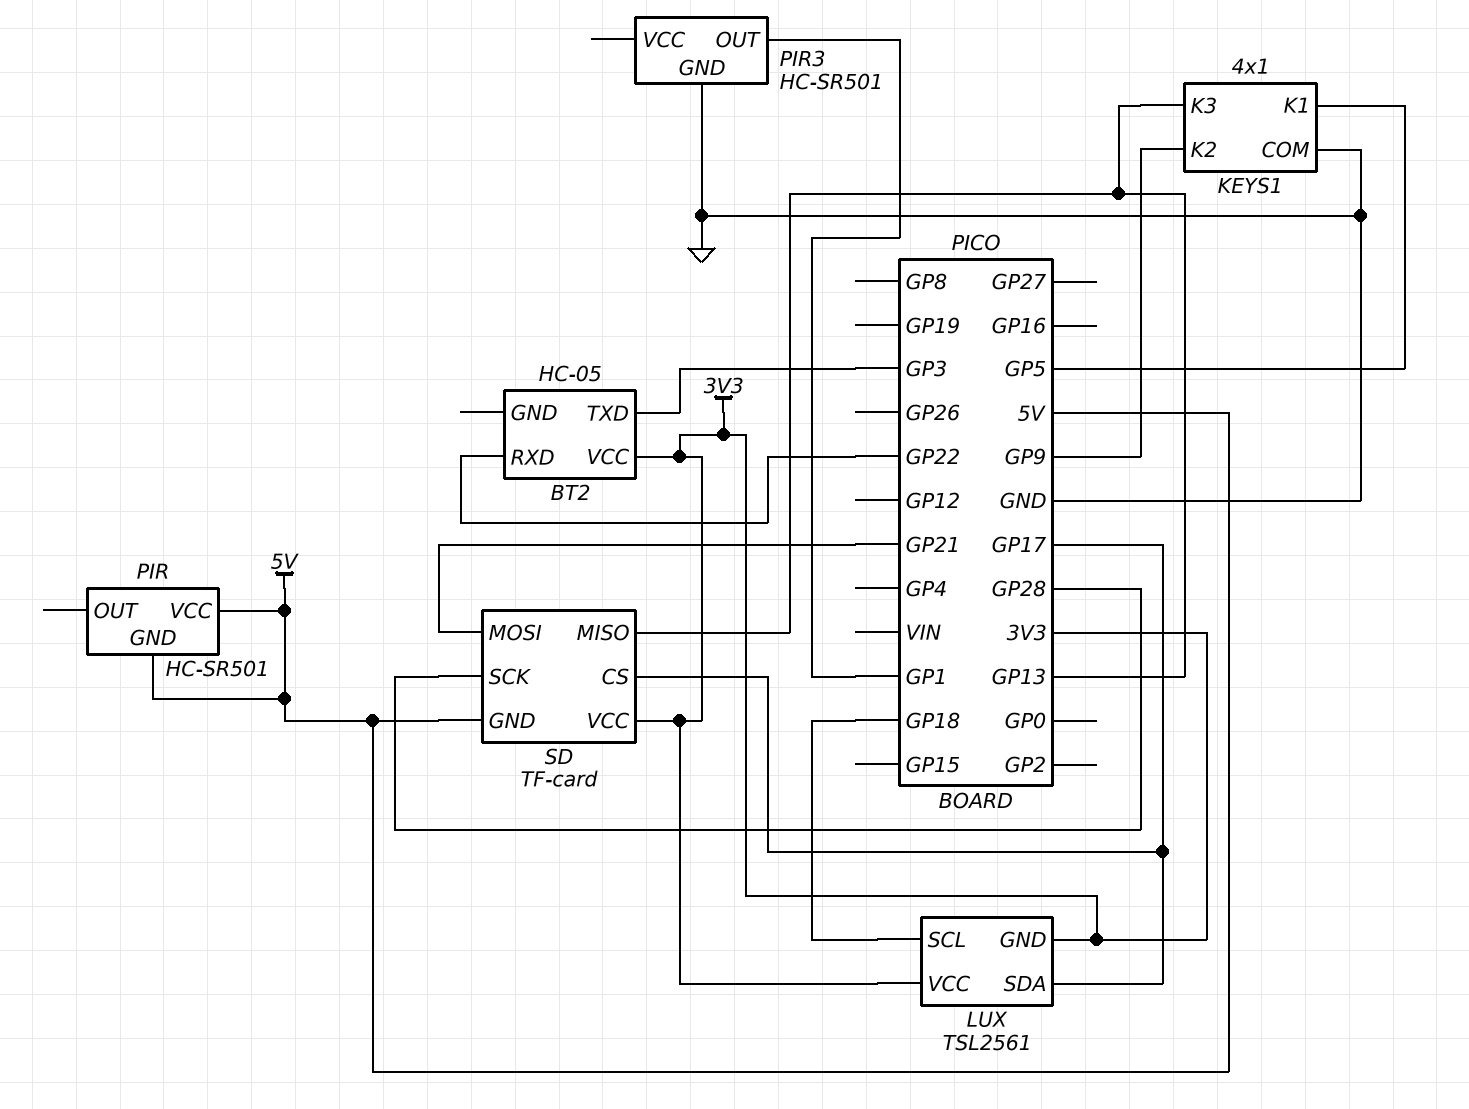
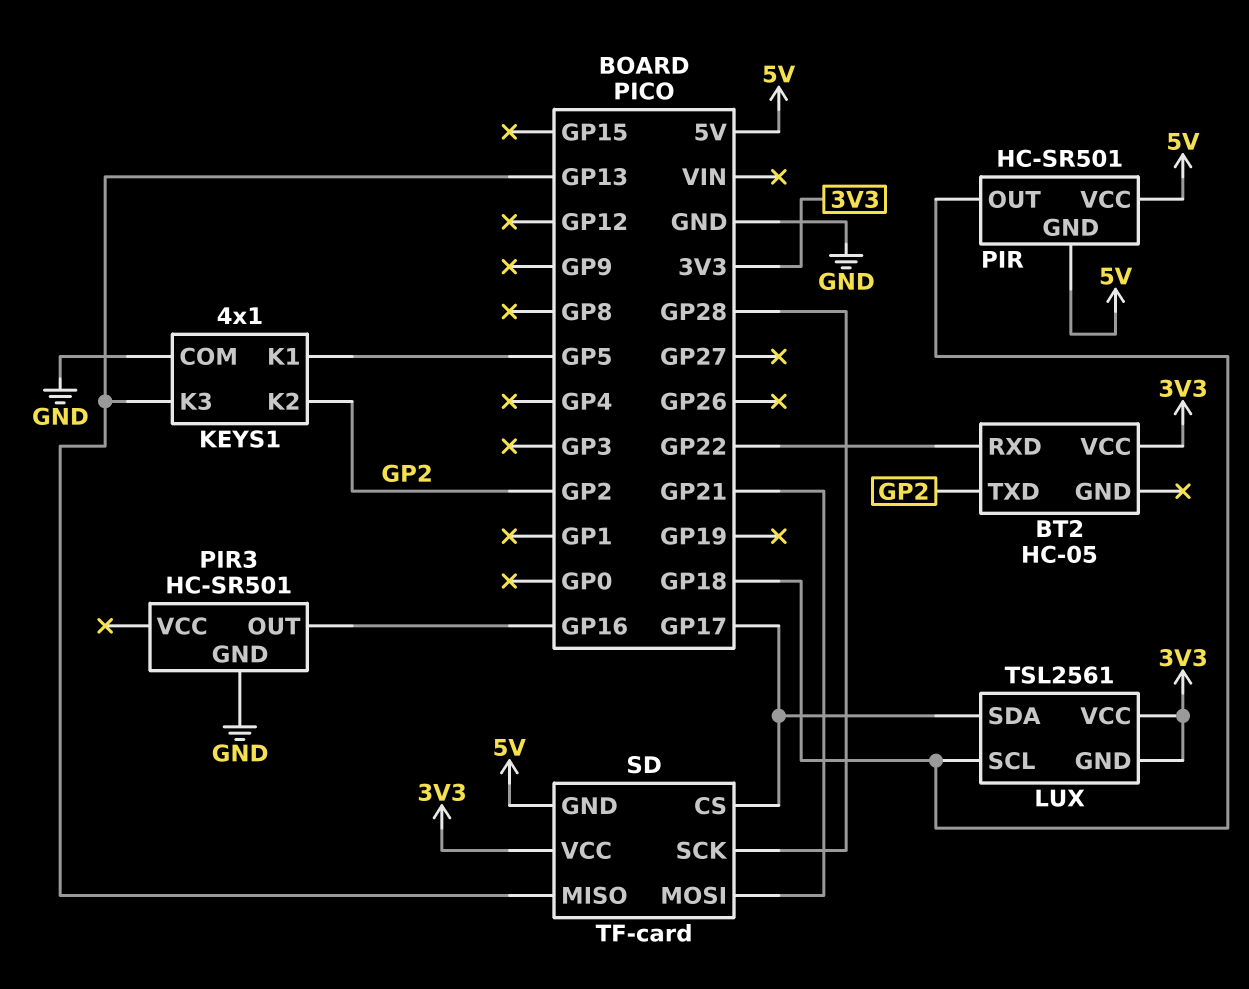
BT2 pin TXD: GP3 -> GP2
KEYS1 pin K2: GP9 -> GP2
PIR pin OUT: none -> GP18
PIR3 pin OUT: GP1 -> GP16

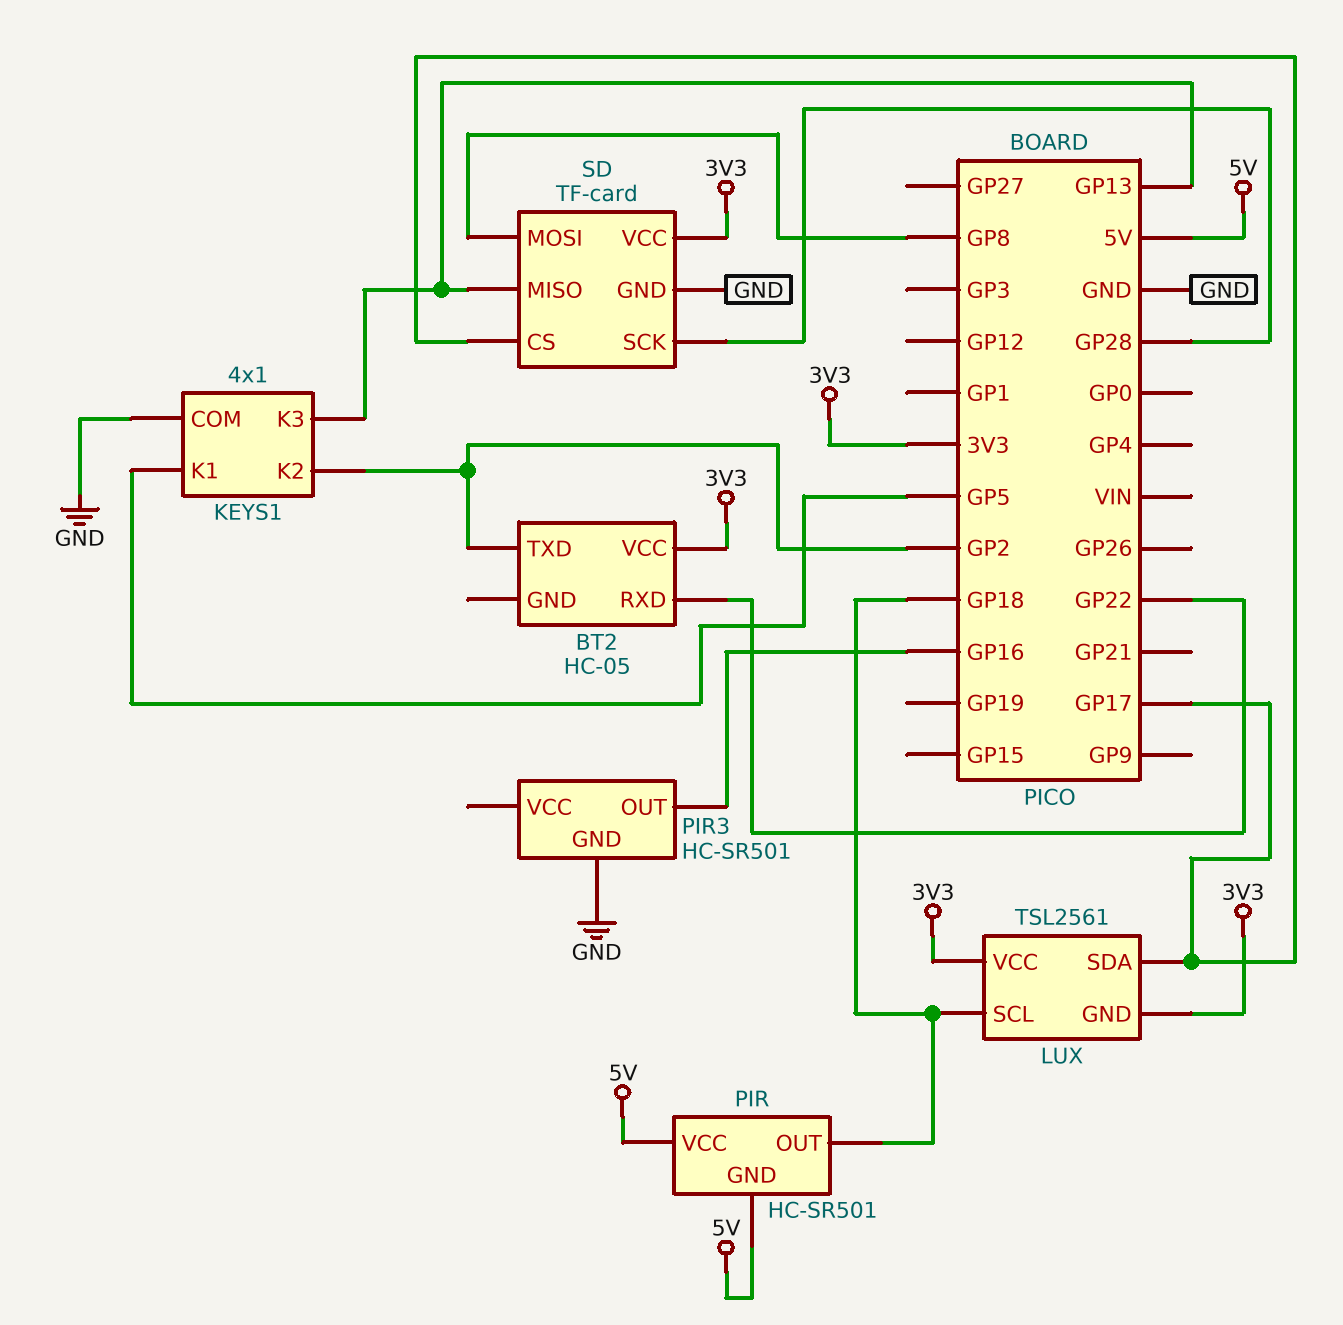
SD pin GND: 5V -> GND
SD pin MOSI: GP21 -> GP8

